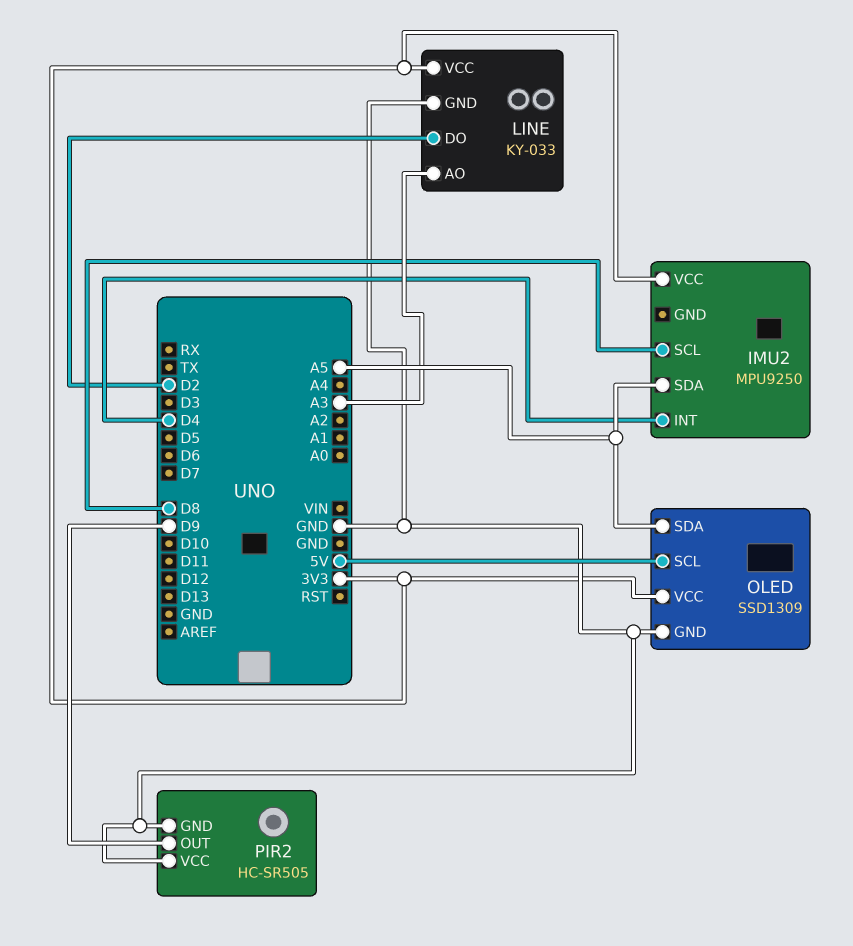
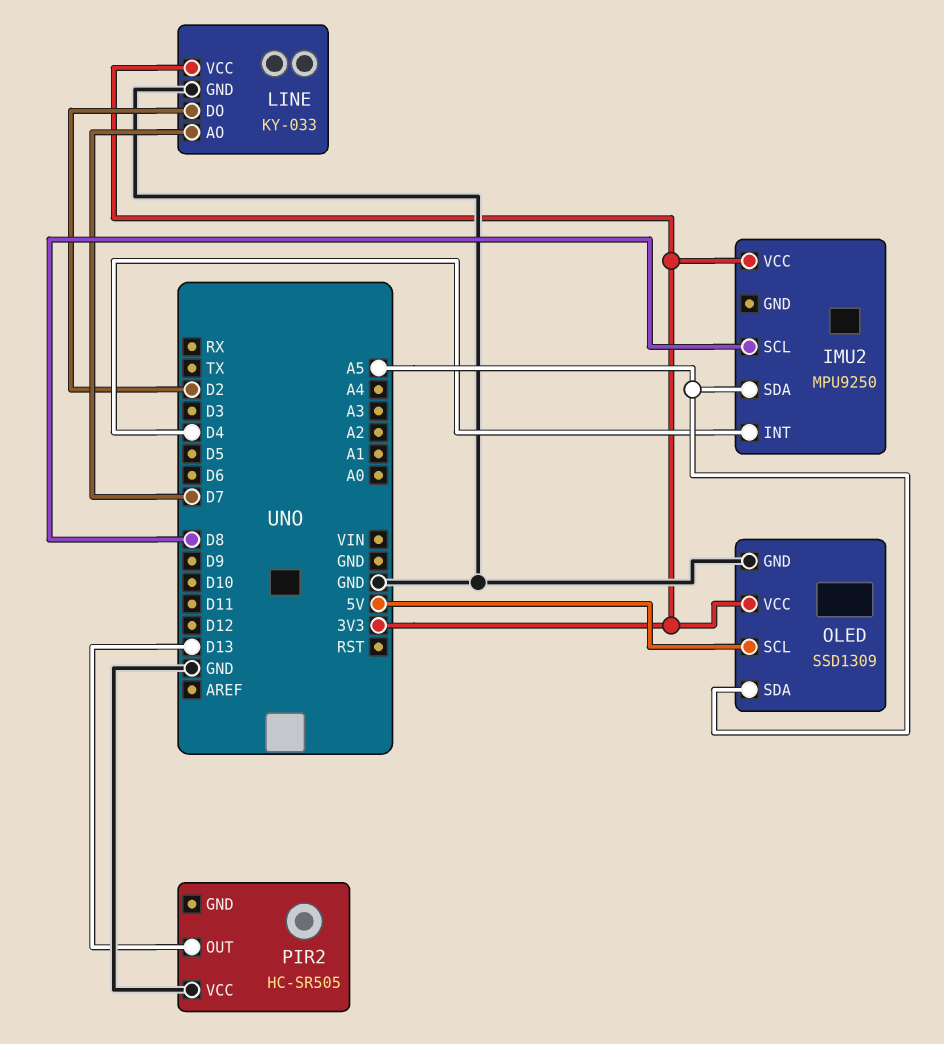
LINE pin AO: A3 -> D7
PIR2 pin GND: GND -> none
PIR2 pin OUT: D9 -> D13

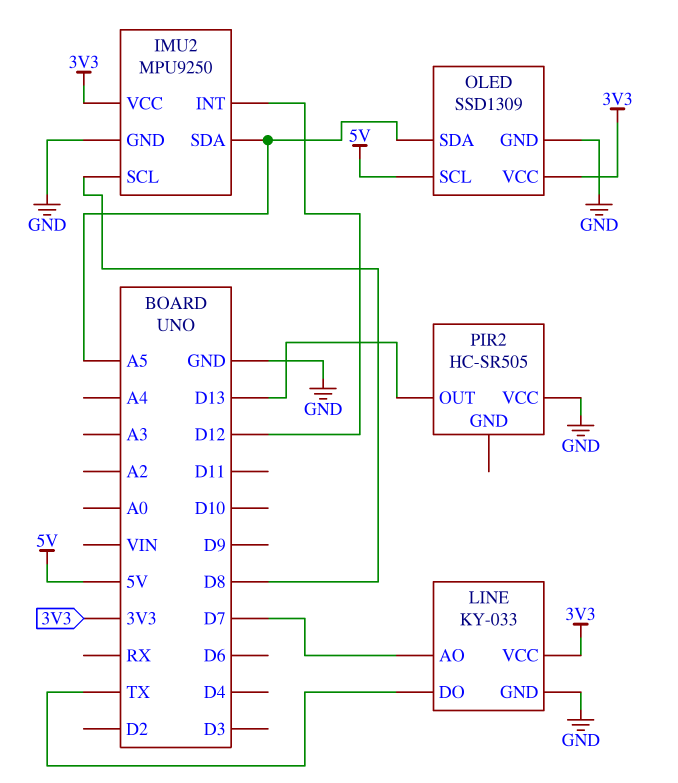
IMU2 pin GND: none -> GND
IMU2 pin INT: D4 -> D12
LINE pin DO: D2 -> TX

